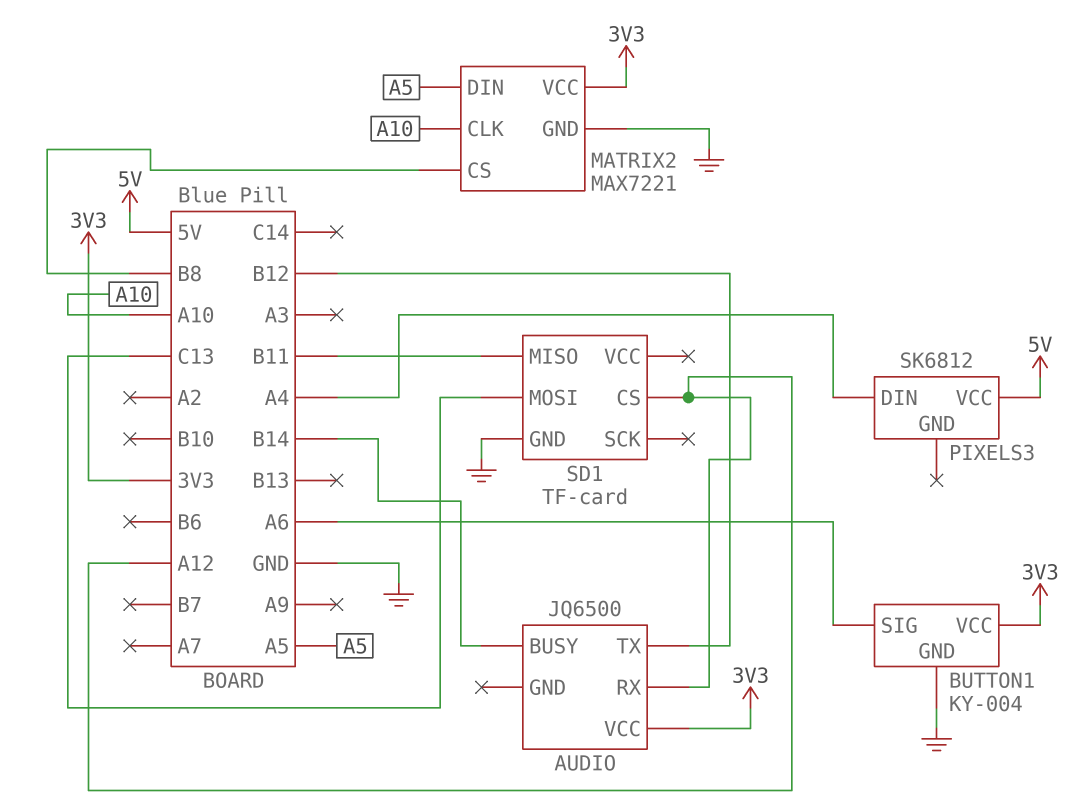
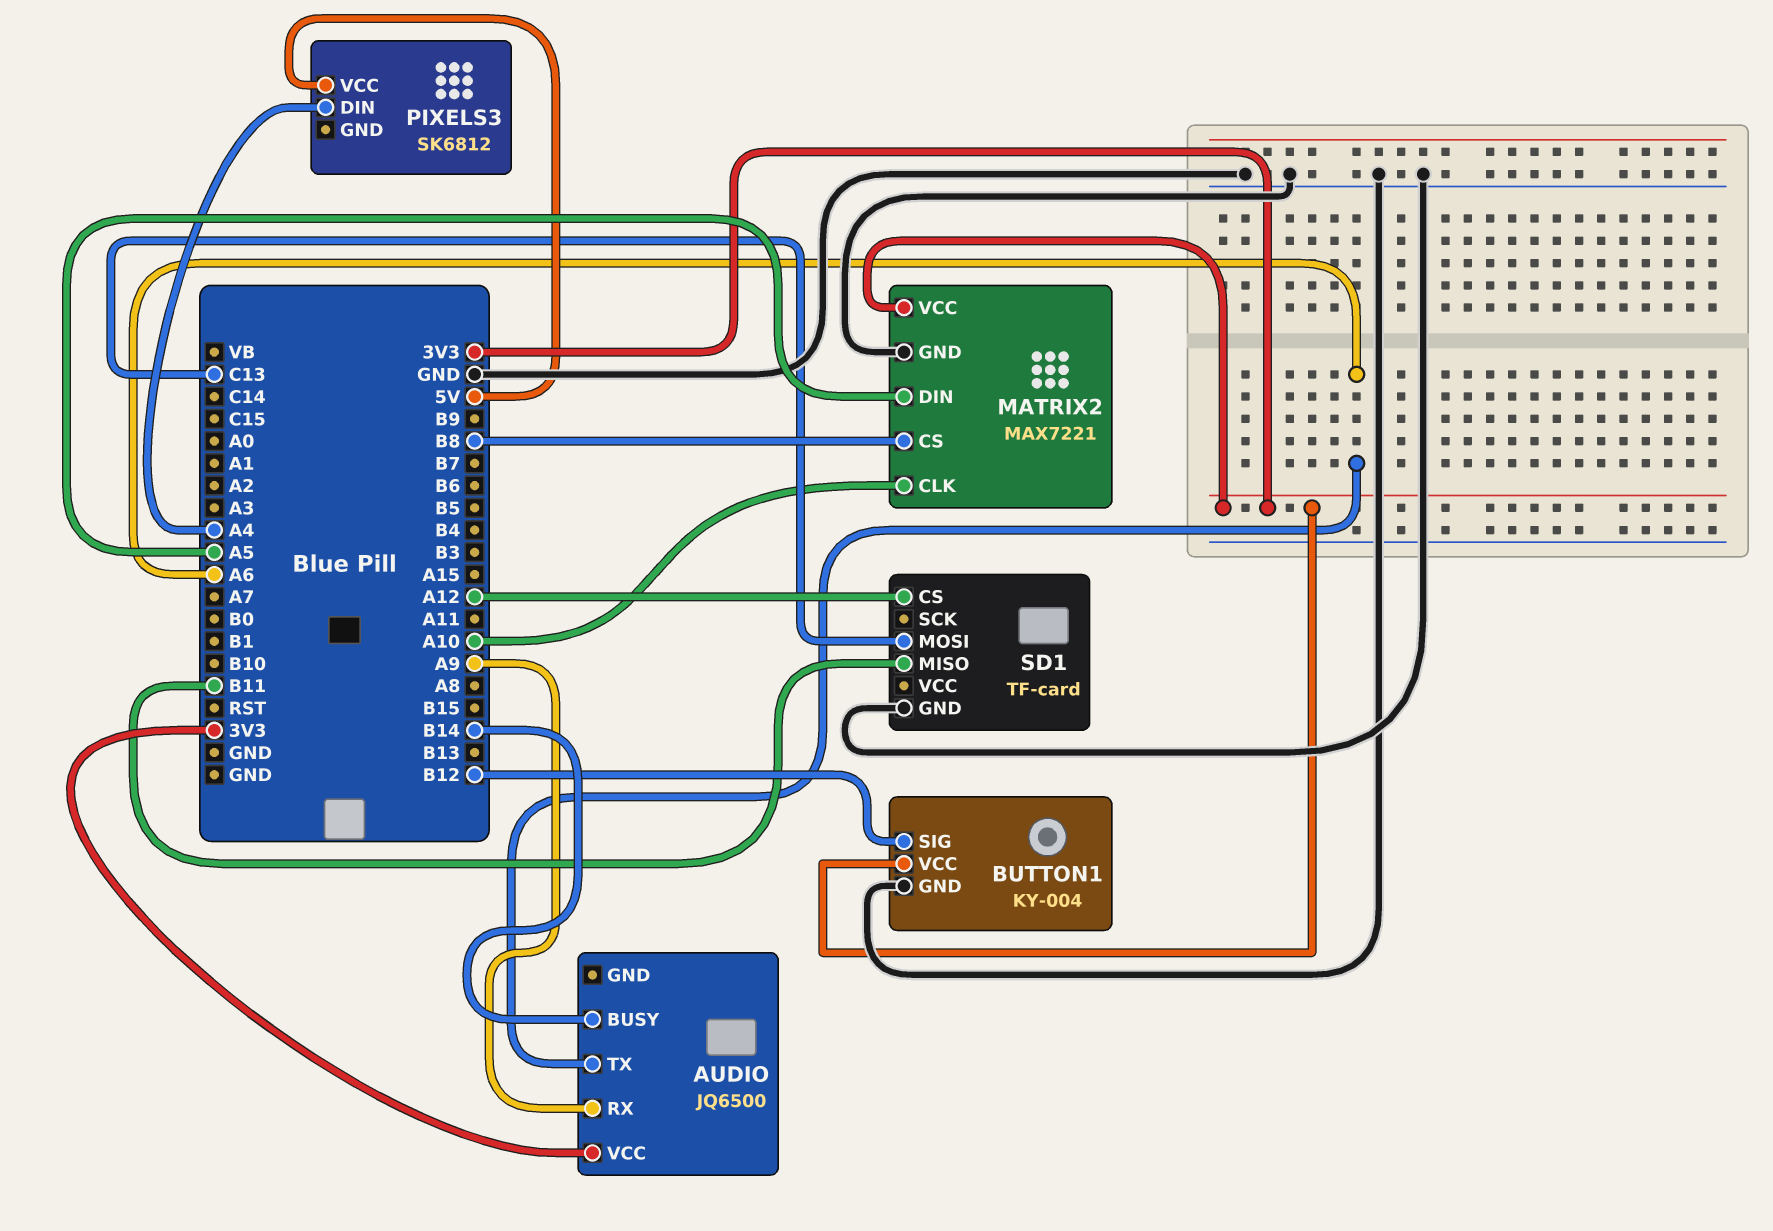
AUDIO pin RX: A12 -> A9
AUDIO pin TX: B12 -> A6
BUTTON1 pin SIG: A6 -> B12

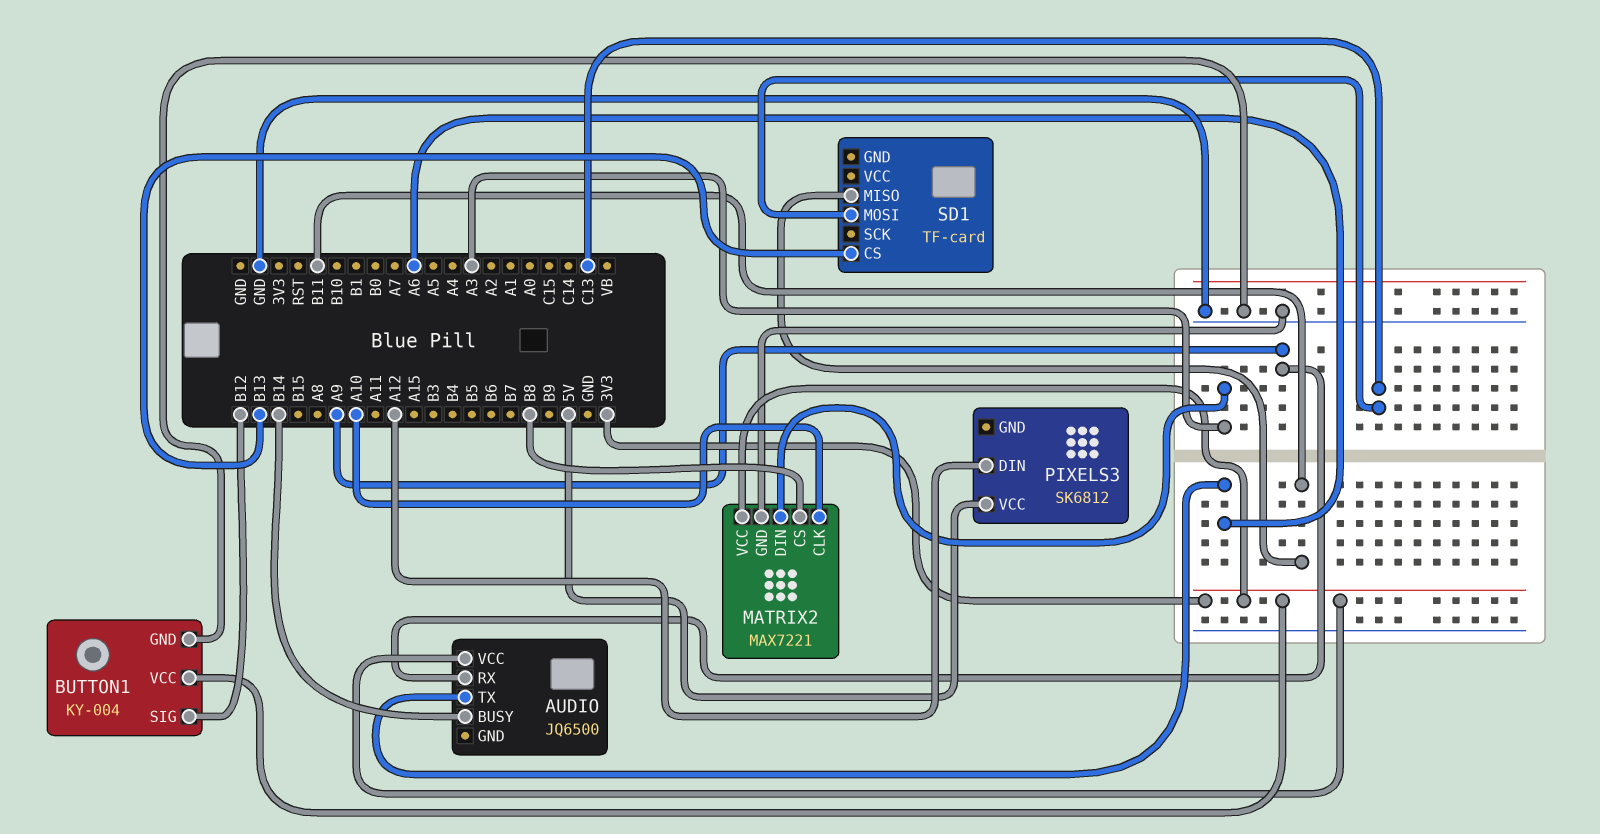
MATRIX2 pin DIN: A5 -> A3
PIXELS3 pin DIN: A4 -> A12
SD1 pin CS: A12 -> B13
SD1 pin GND: GND -> none

